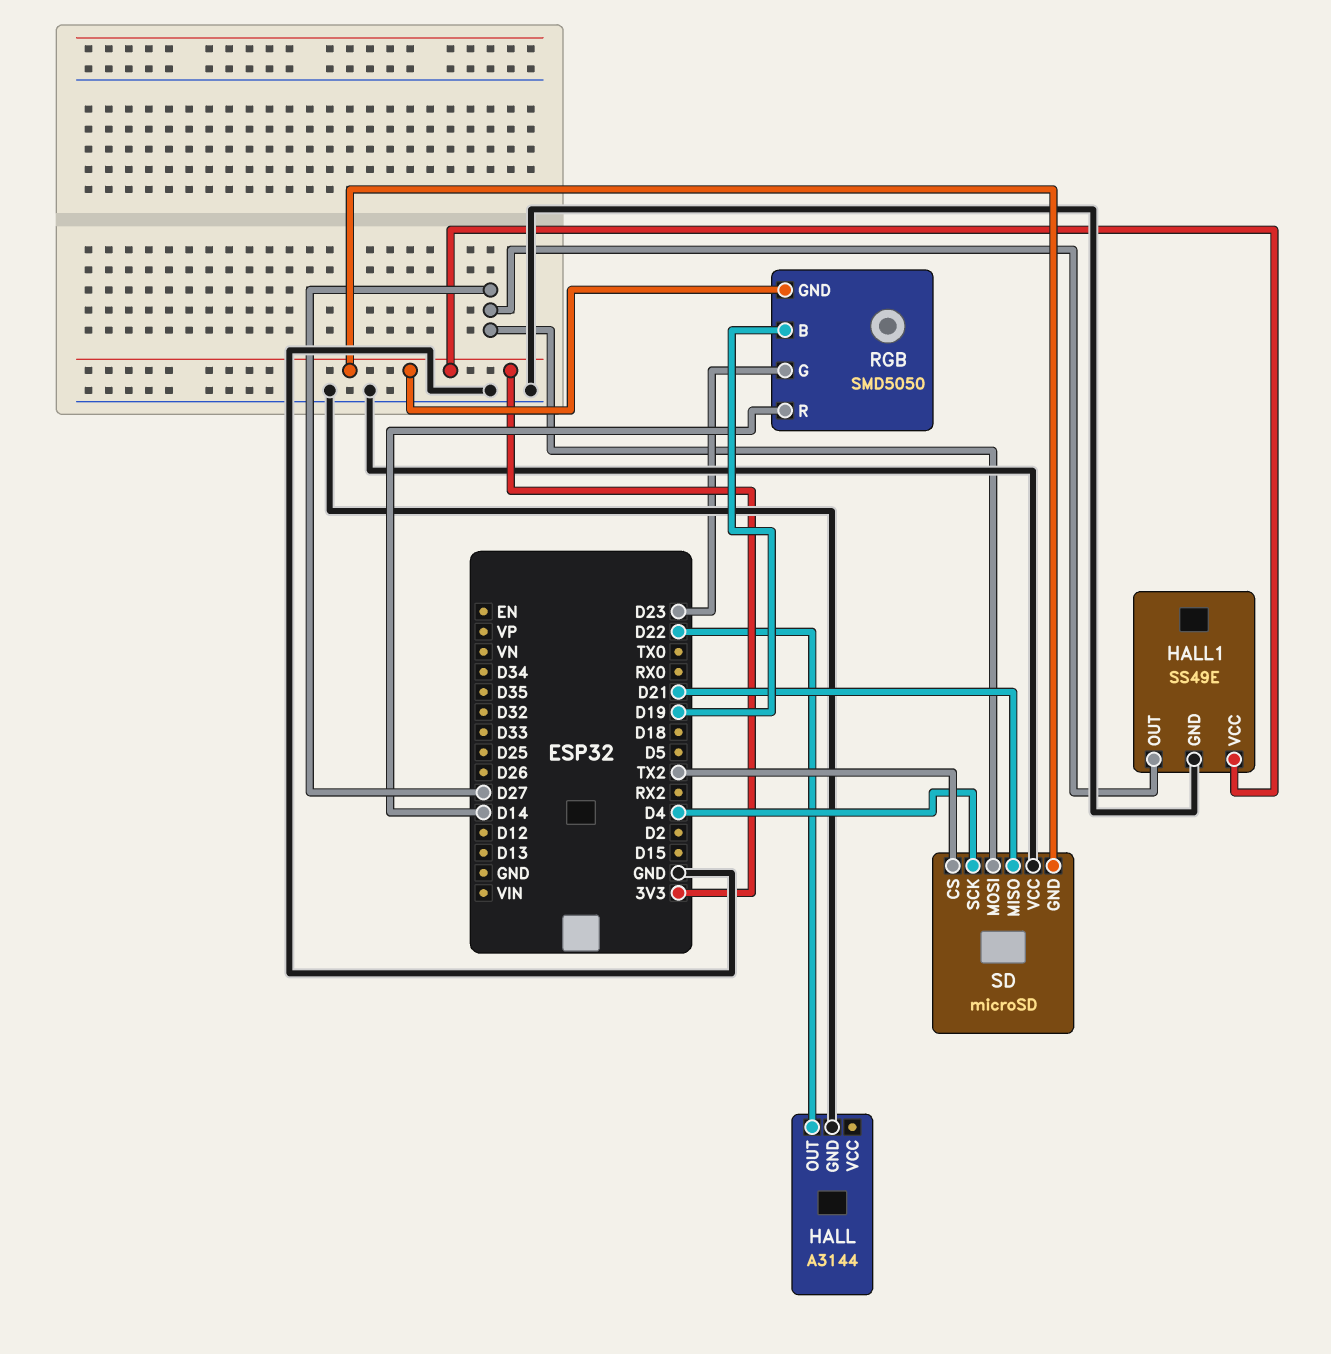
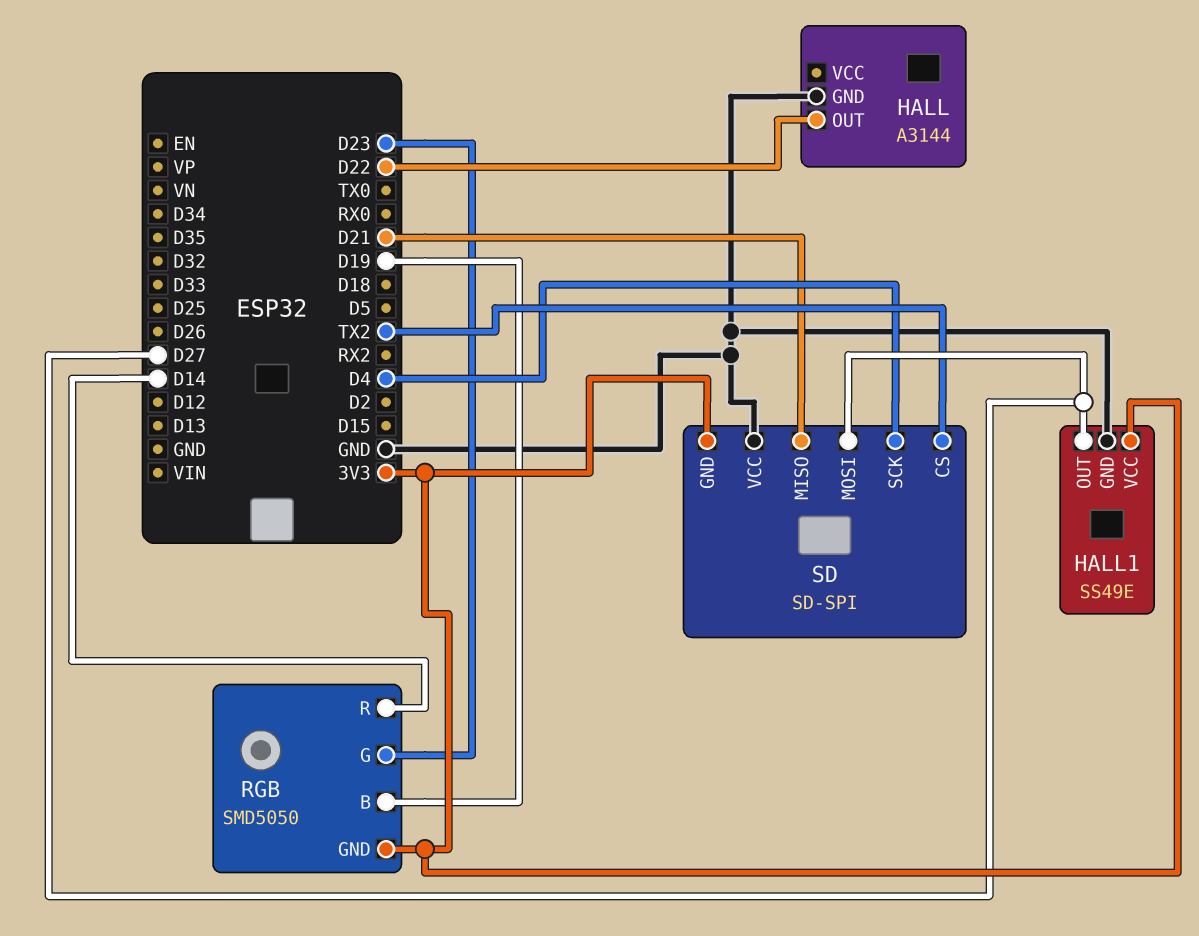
SD: microSD -> SD-SPI

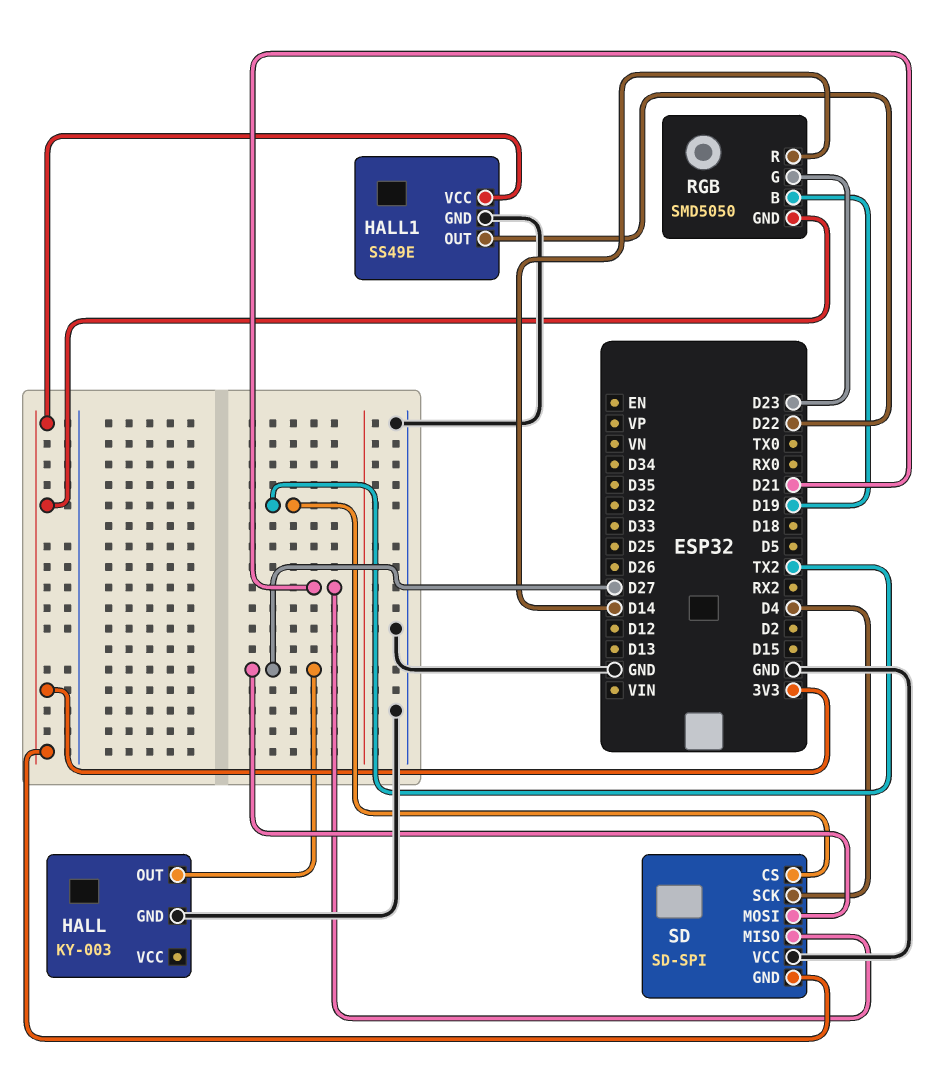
HALL: A3144 -> KY-003
HALL pin OUT: D22 -> D27
HALL1 pin OUT: D27 -> D22

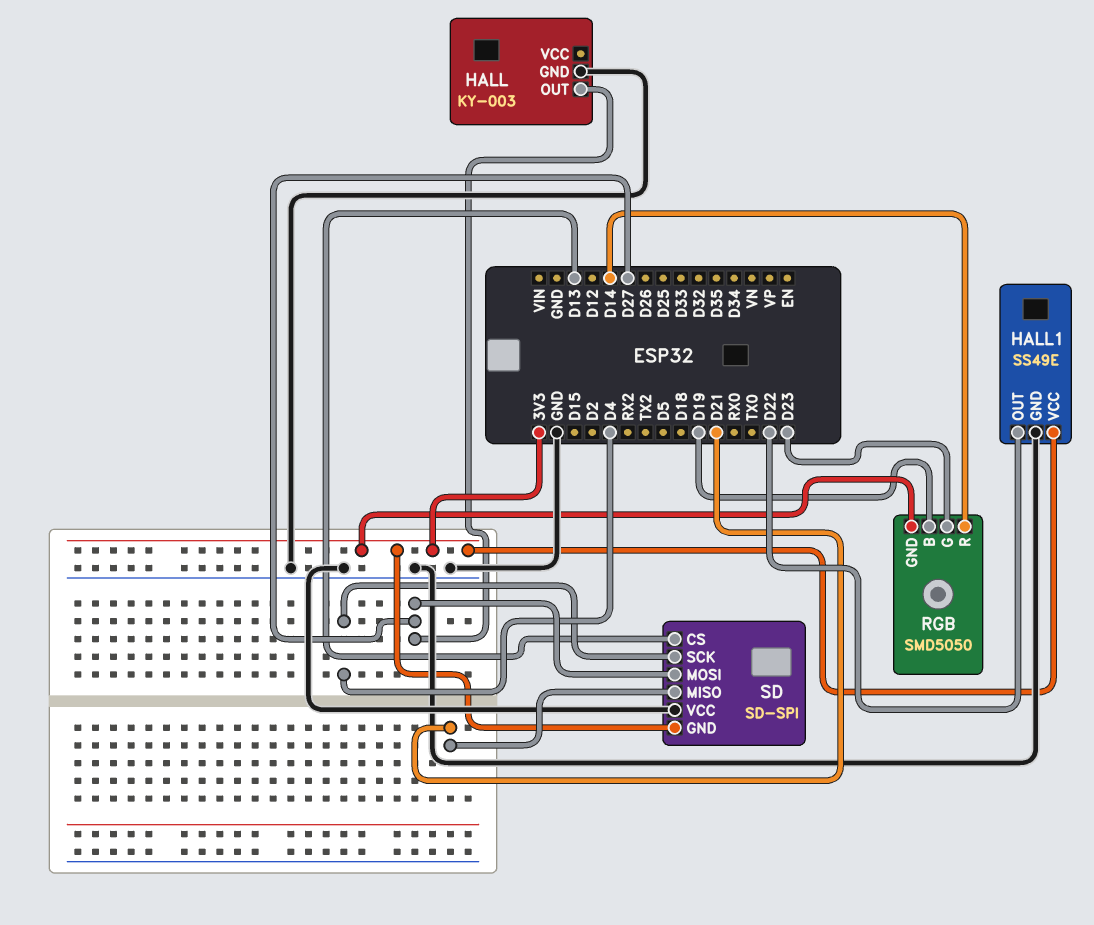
SD pin CS: TX2 -> D13

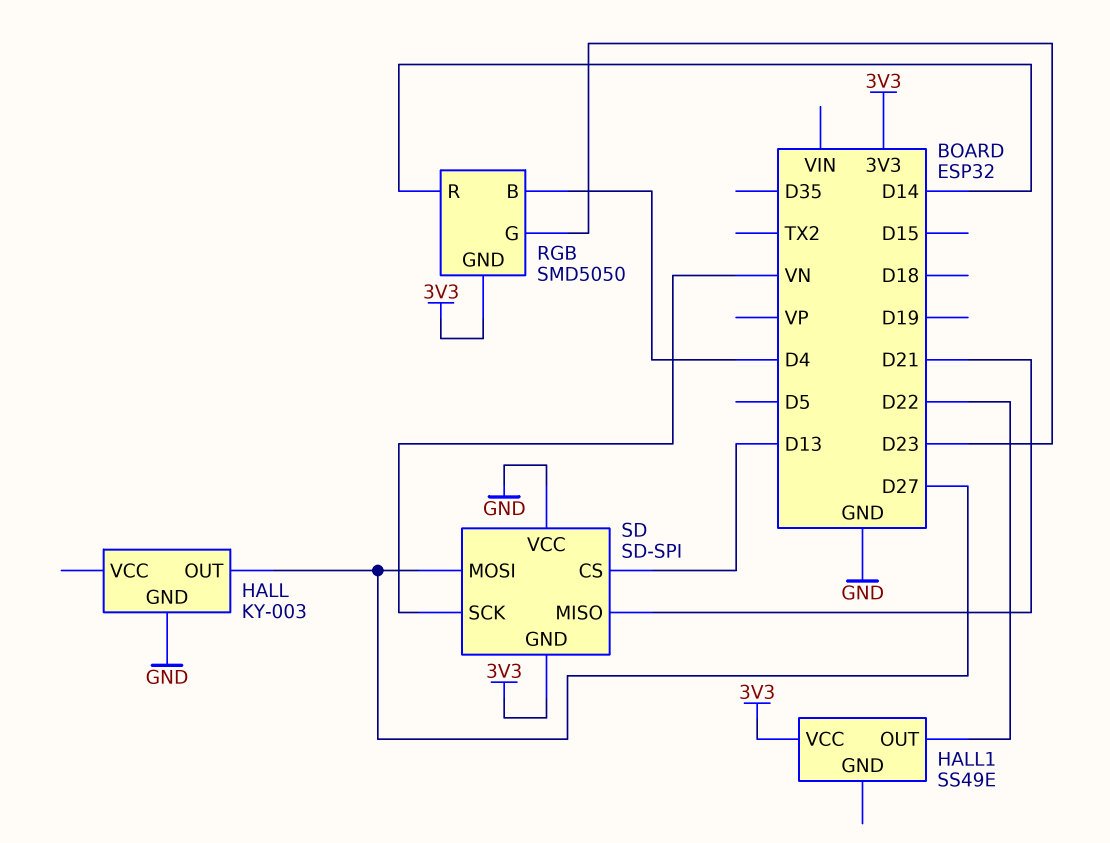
HALL1 pin GND: GND -> none
RGB pin B: D19 -> D4
SD pin SCK: D4 -> VN

